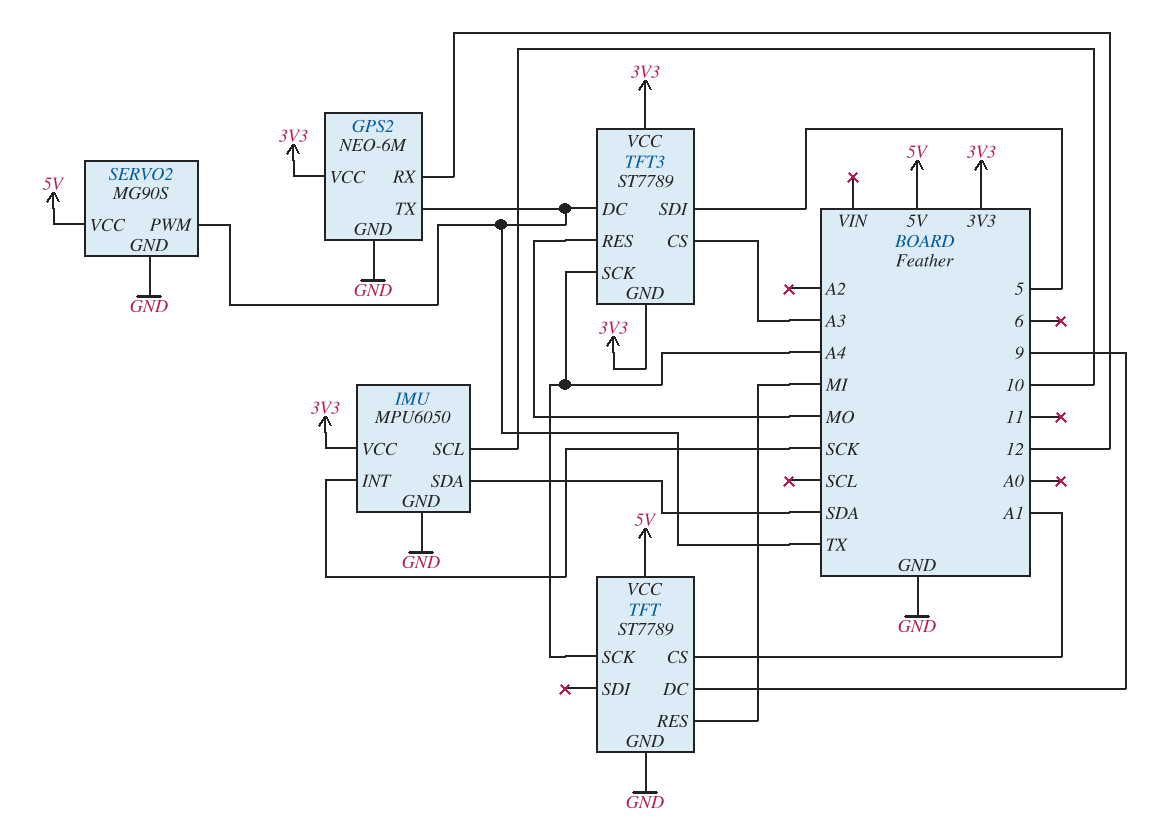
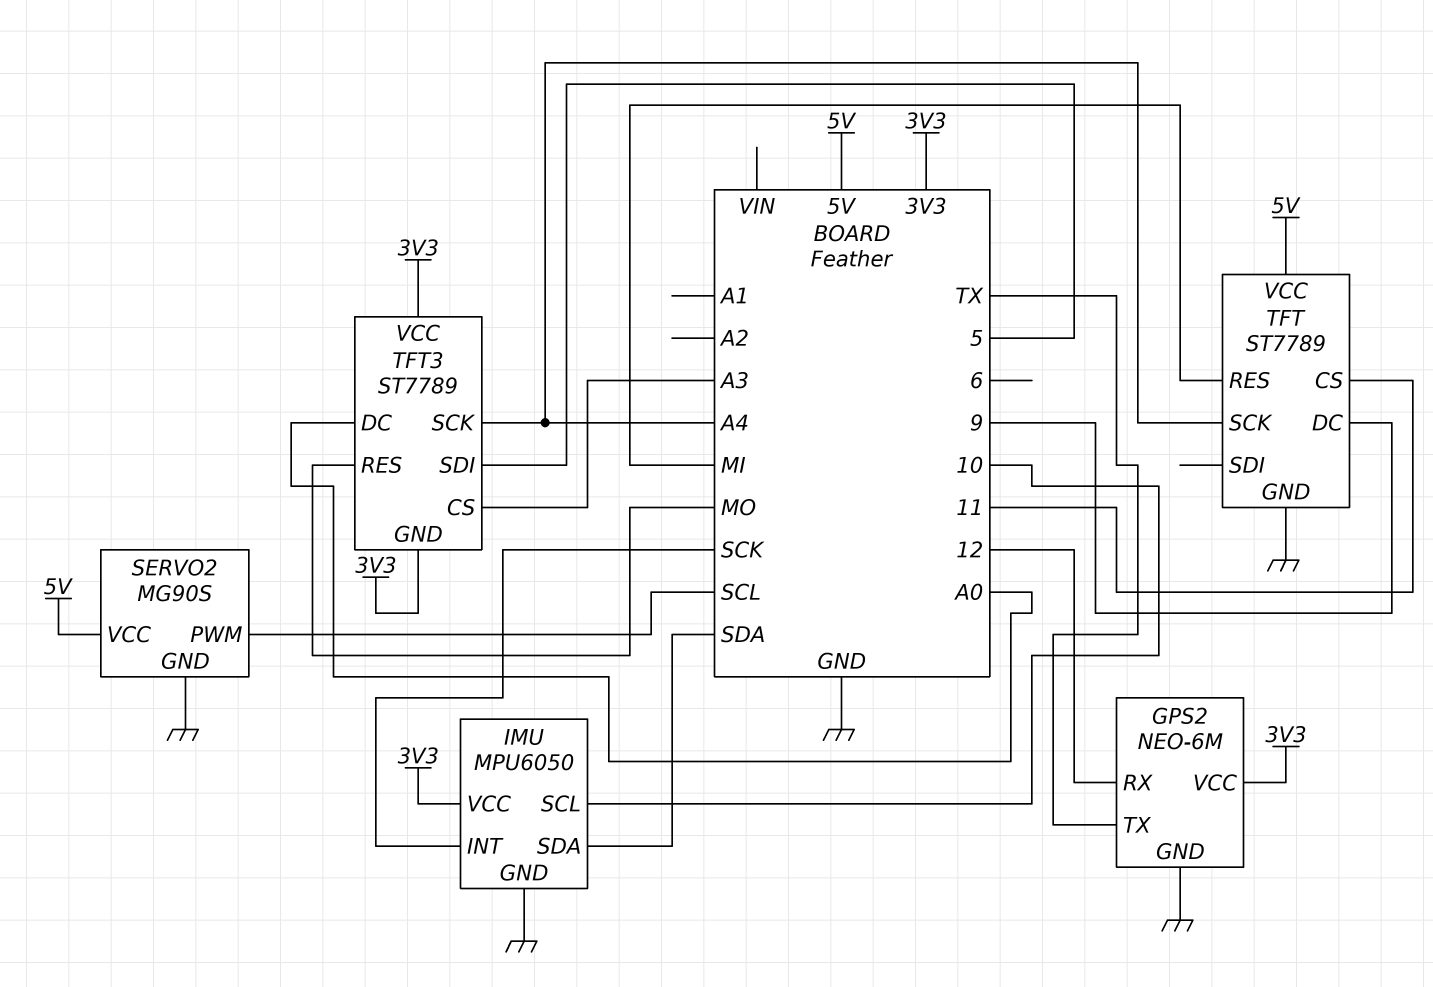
SERVO2 pin PWM: TX -> SCL
TFT pin CS: A1 -> 11
TFT3 pin DC: TX -> A0

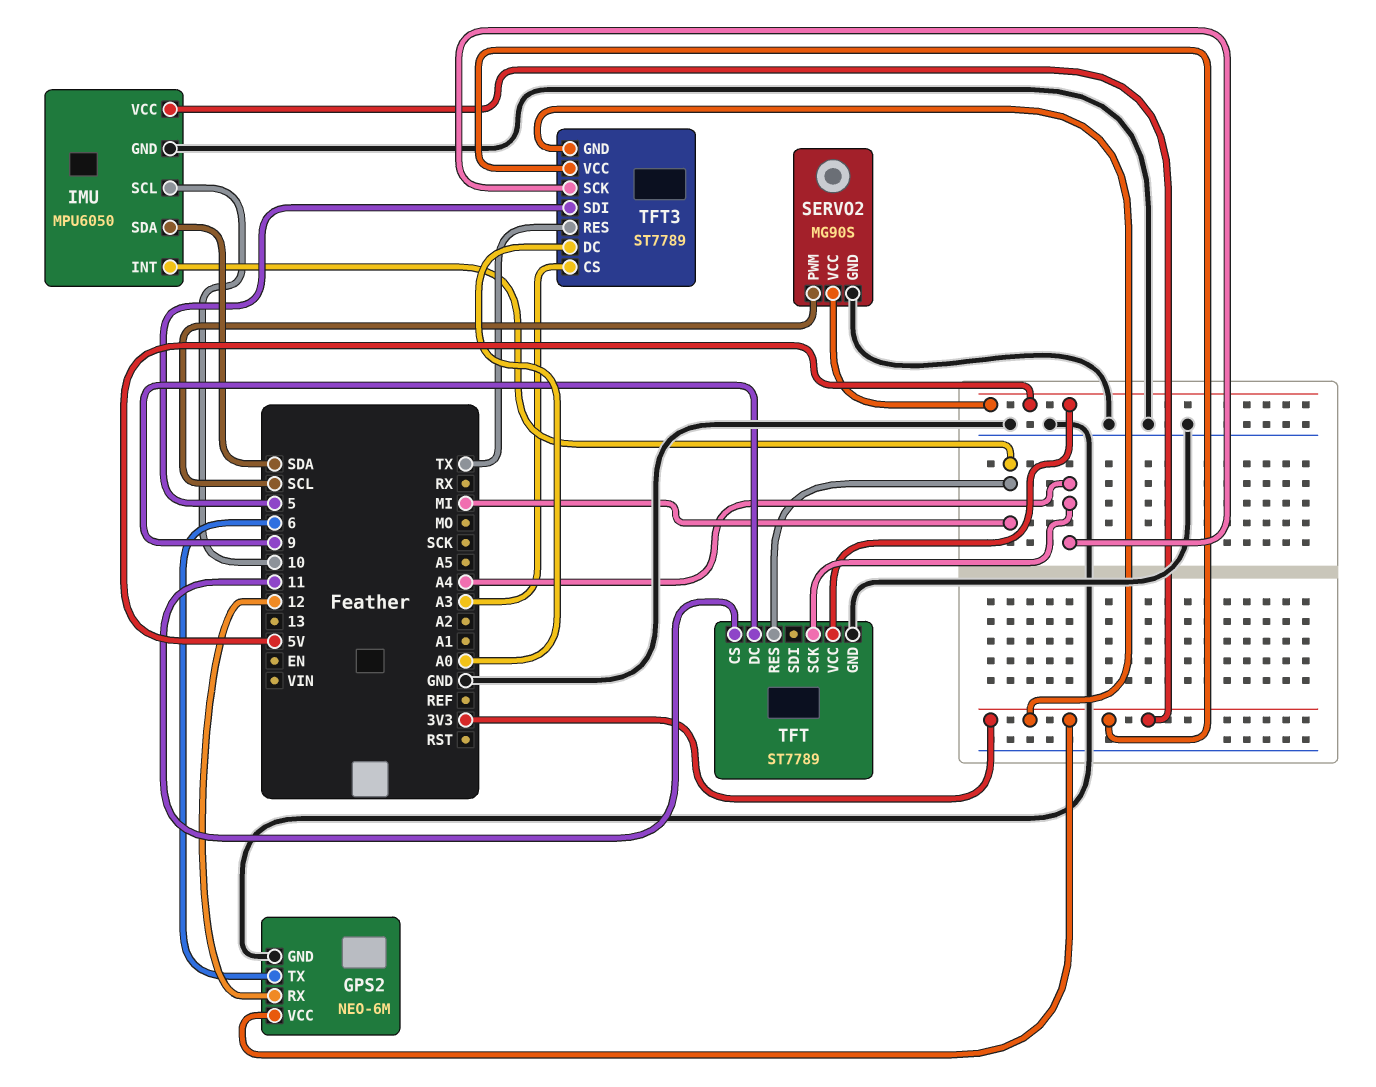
GPS2 pin TX: TX -> 6
IMU pin INT: SCK -> MI
TFT3 pin RES: MO -> TX

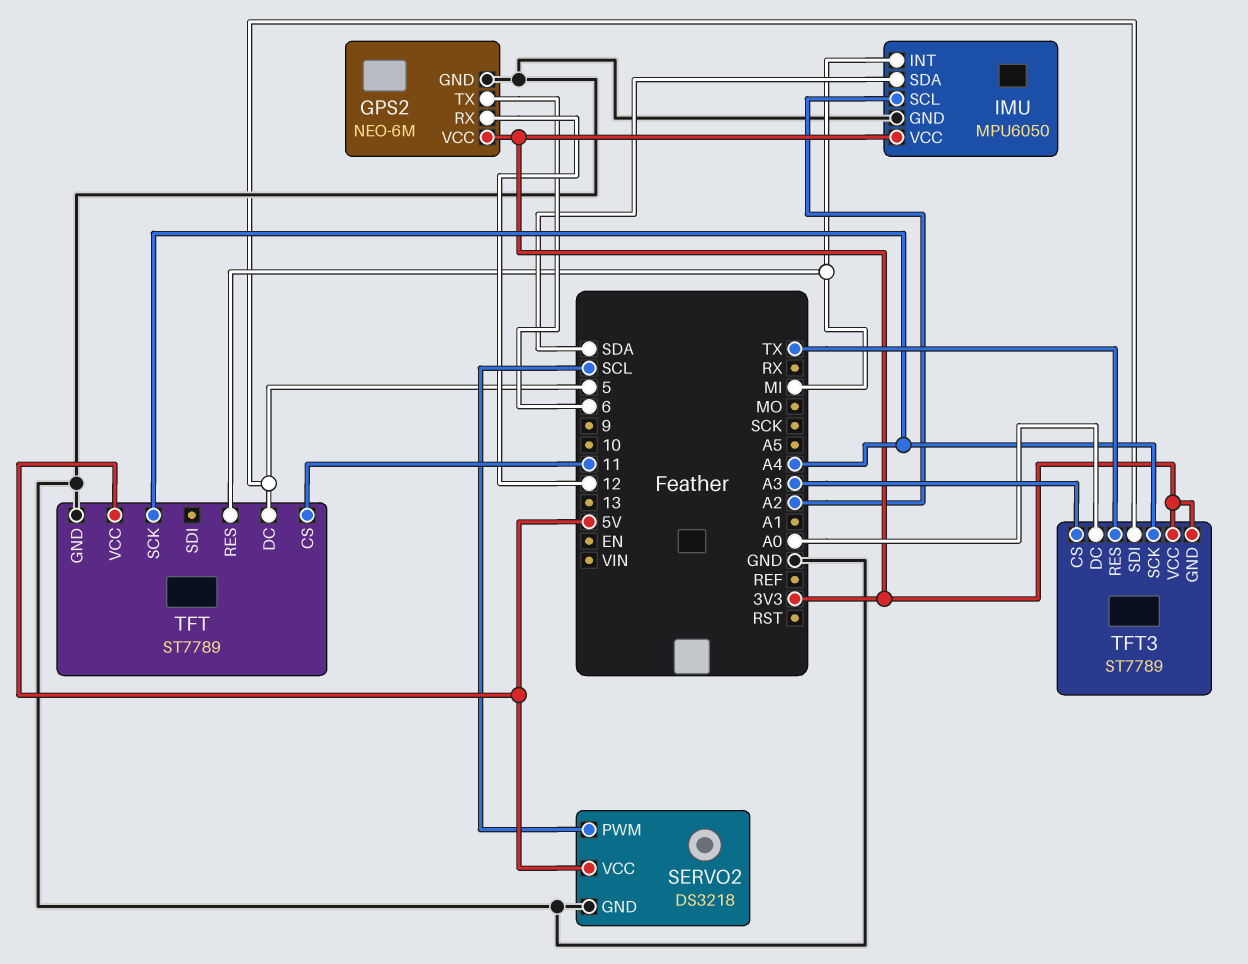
IMU pin SCL: 10 -> A2
SERVO2: MG90S -> DS3218
TFT pin DC: 9 -> 5

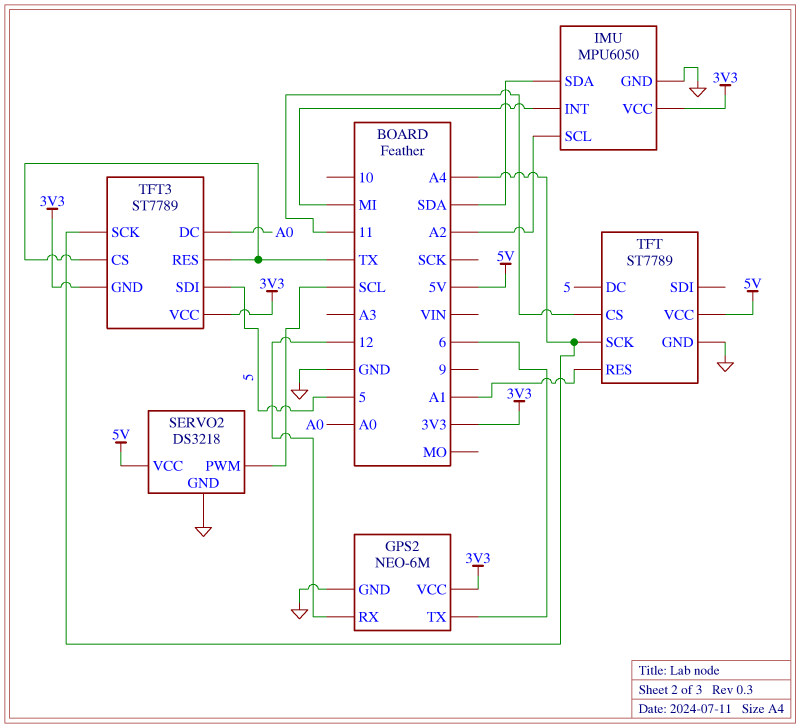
TFT pin RES: MI -> A1
TFT3 pin CS: A3 -> TX

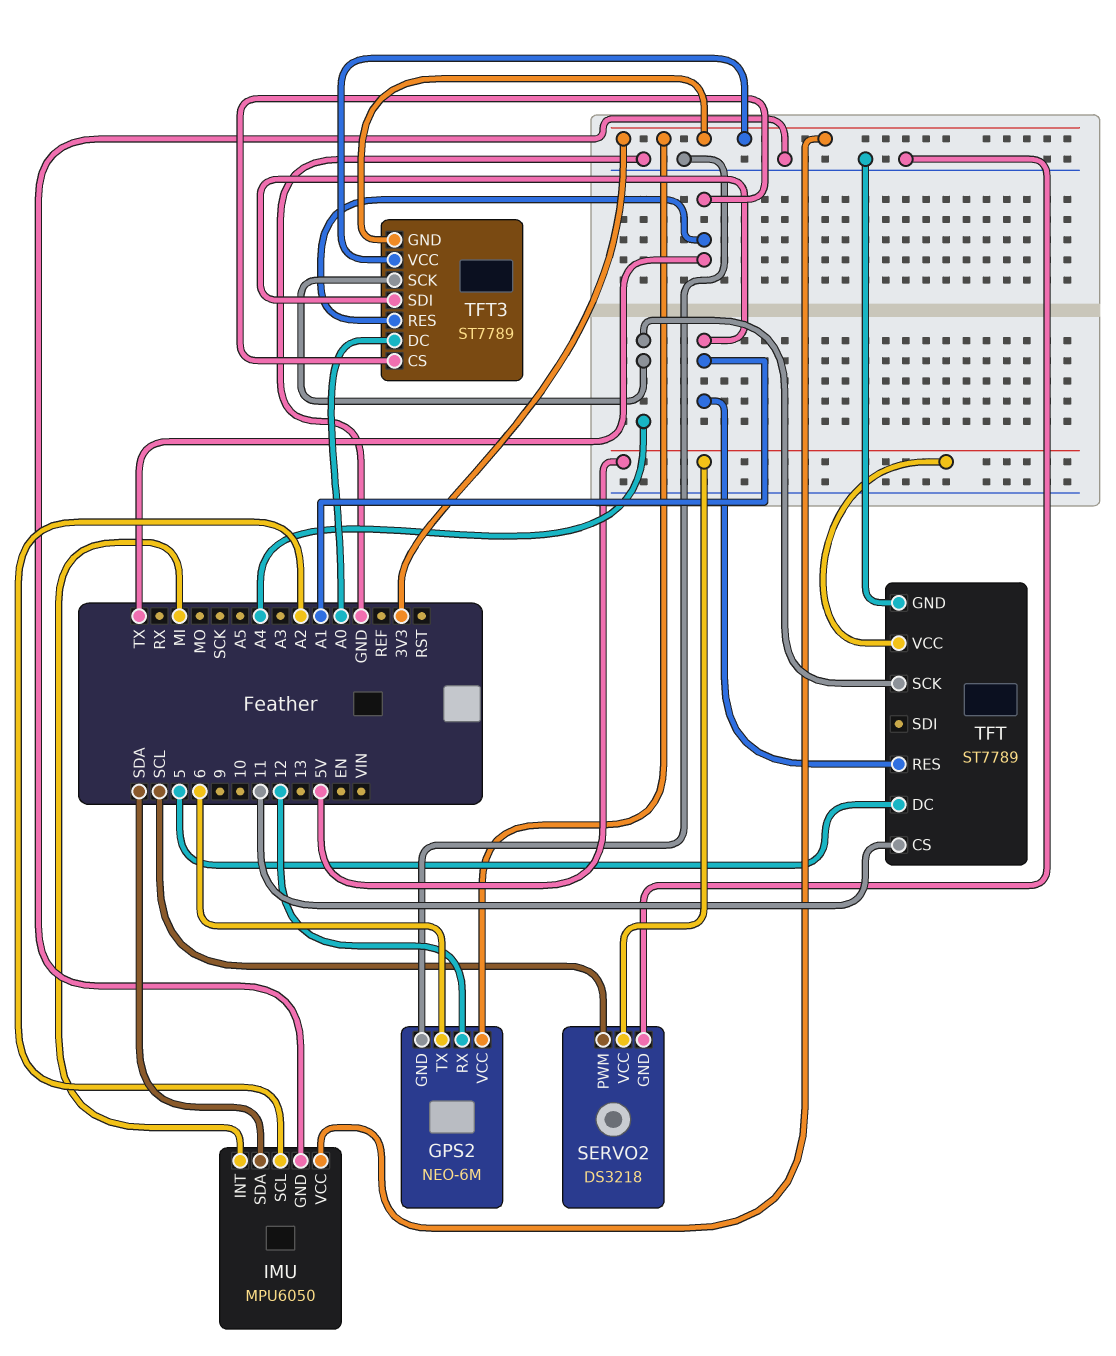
TFT3 pin SDI: 5 -> A1

